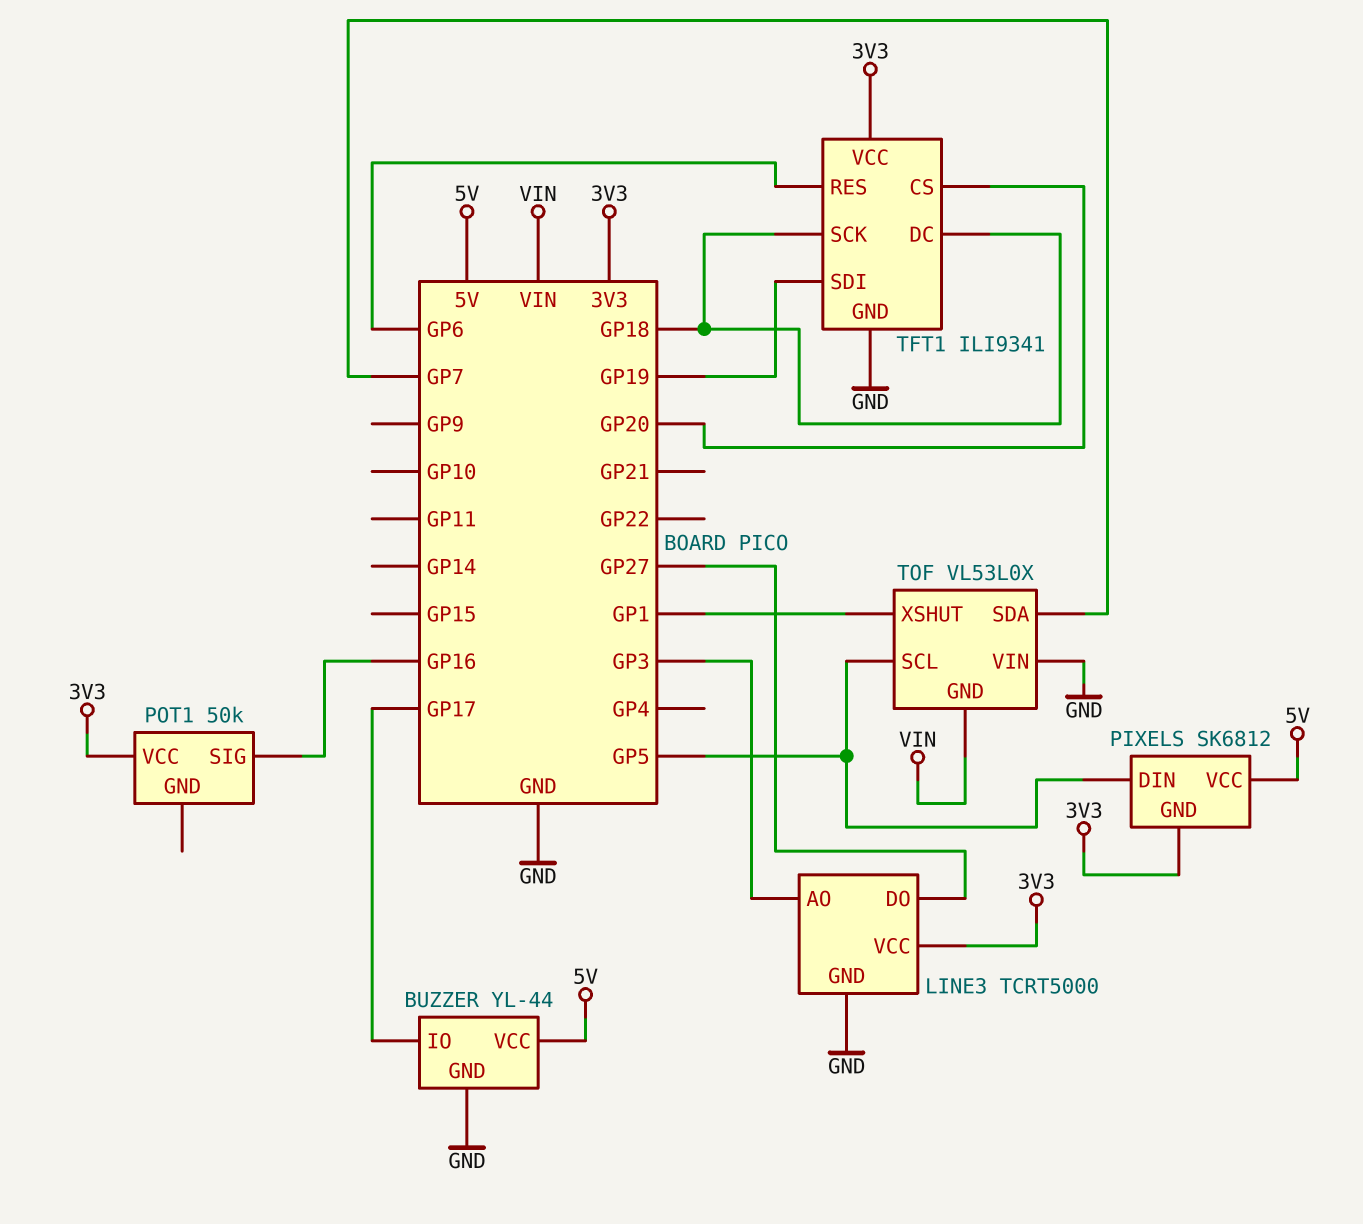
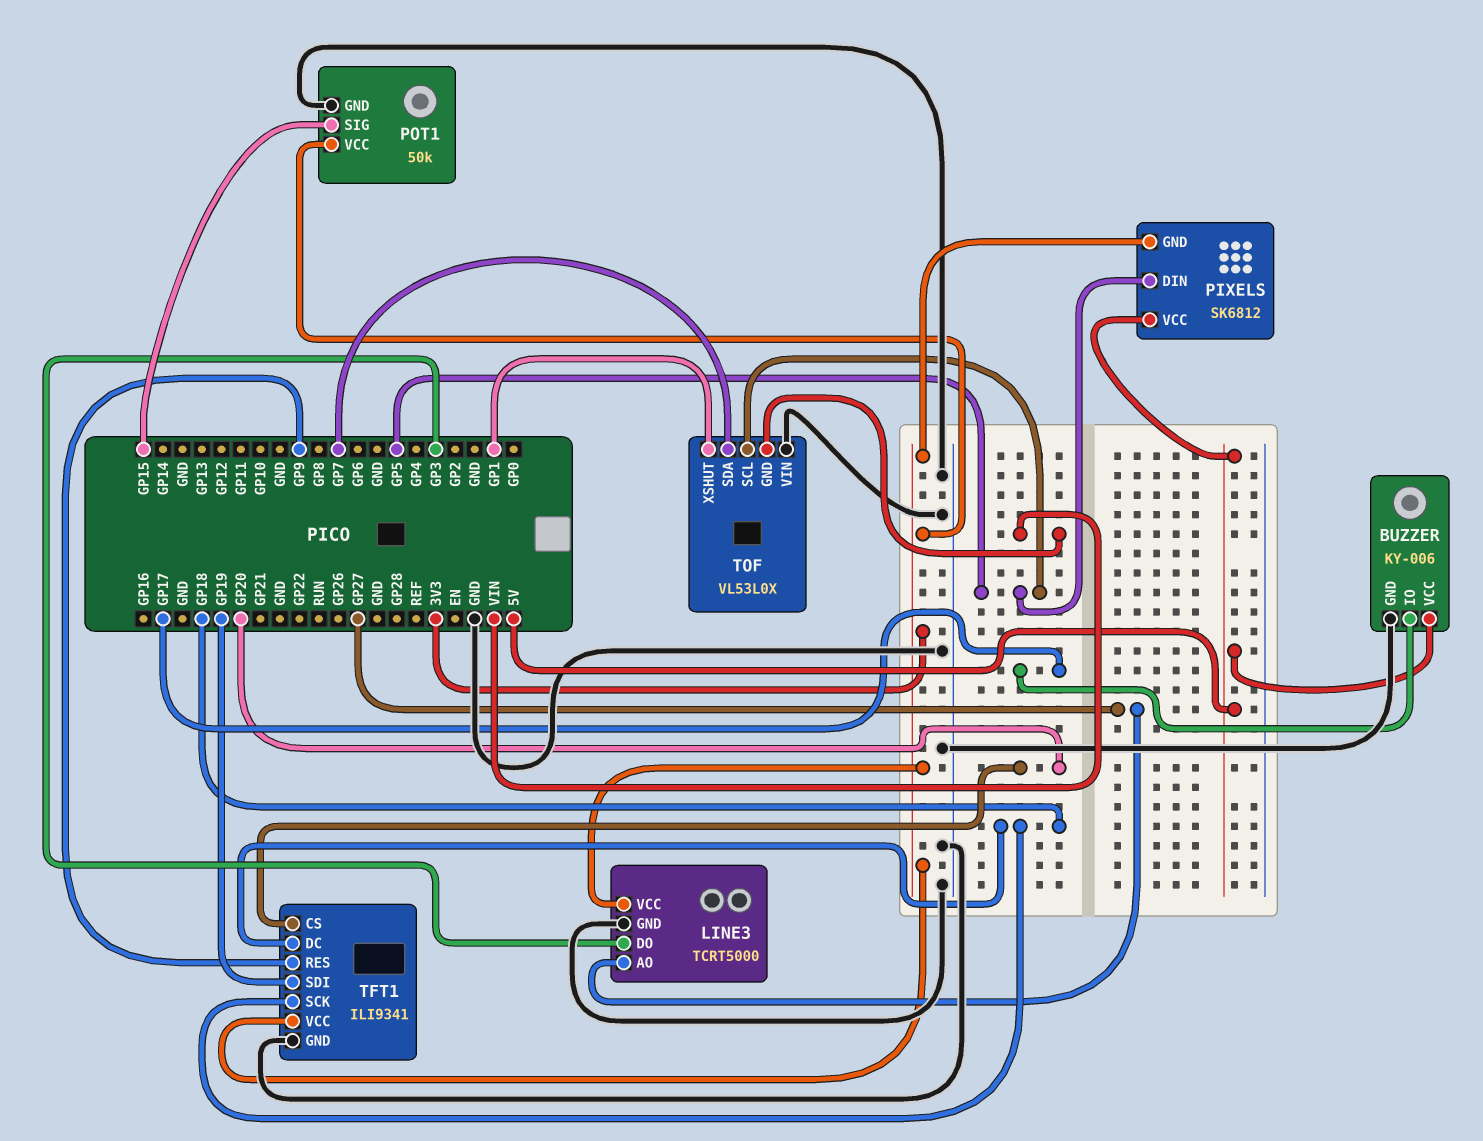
BUZZER: YL-44 -> KY-006
LINE3 pin AO: GP3 -> GP27
LINE3 pin DO: GP27 -> GP3
POT1 pin GND: none -> GND
POT1 pin SIG: GP16 -> GP15
TFT1 pin RES: GP6 -> GP9

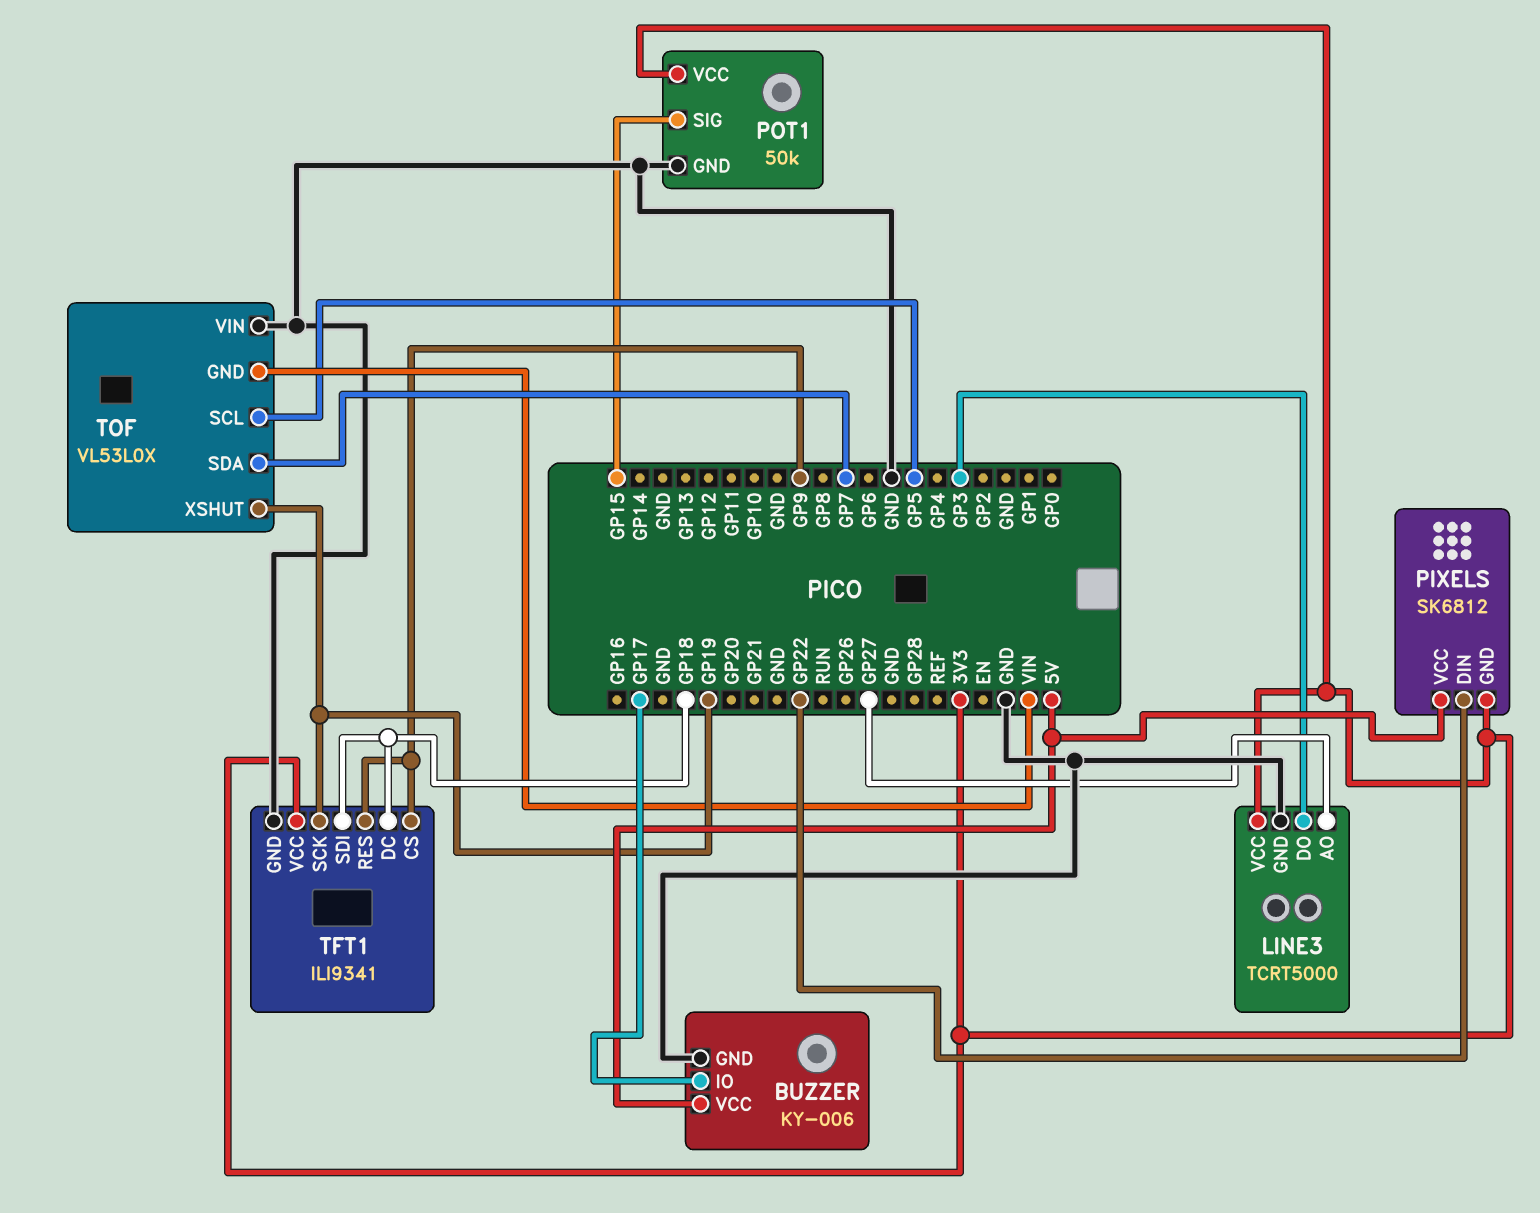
PIXELS pin DIN: GP5 -> GP22
TFT1 pin CS: GP20 -> GP9
TFT1 pin SCK: GP18 -> GP19
TFT1 pin SDI: GP19 -> GP18
TOF pin XSHUT: GP1 -> GP19

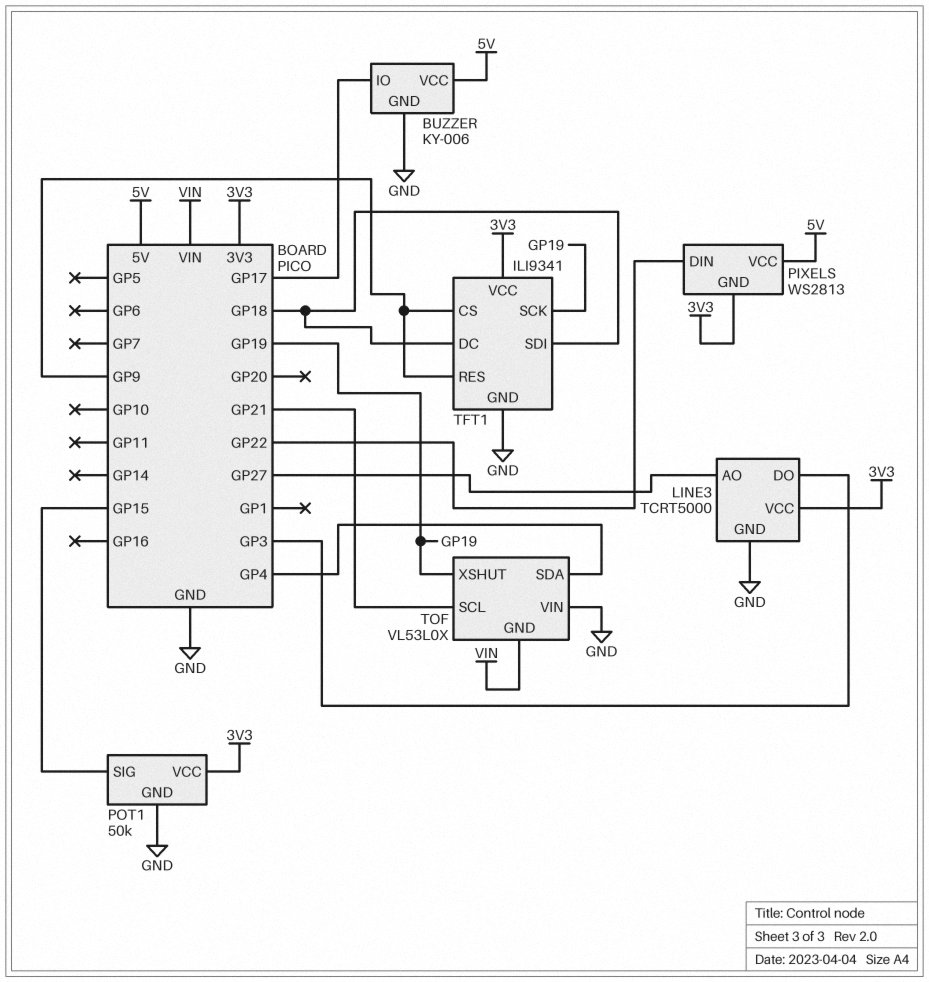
PIXELS: SK6812 -> WS2813
TOF pin SCL: GP5 -> GP21
TOF pin SDA: GP7 -> GP4

